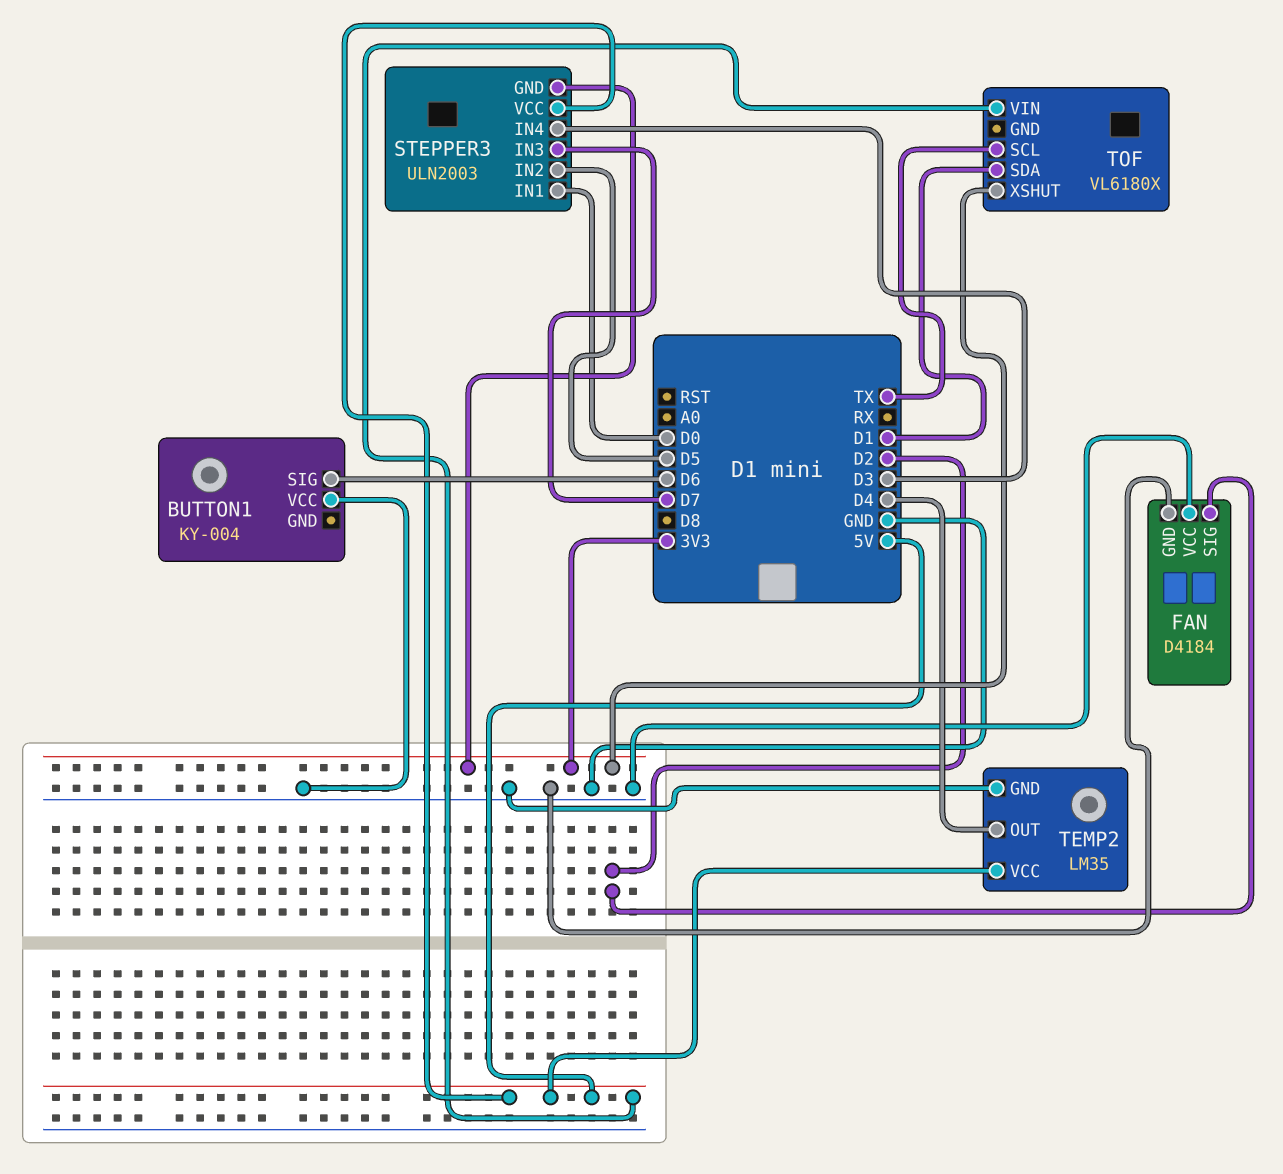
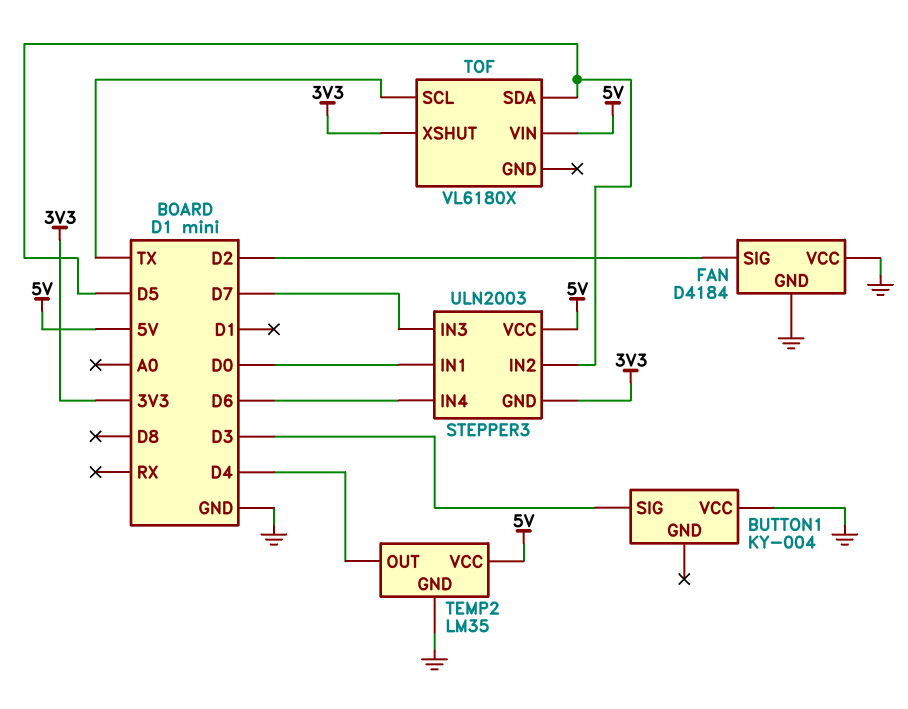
BUTTON1 pin SIG: D6 -> D3
STEPPER3 pin IN4: D3 -> D6
TOF pin SDA: D1 -> D5

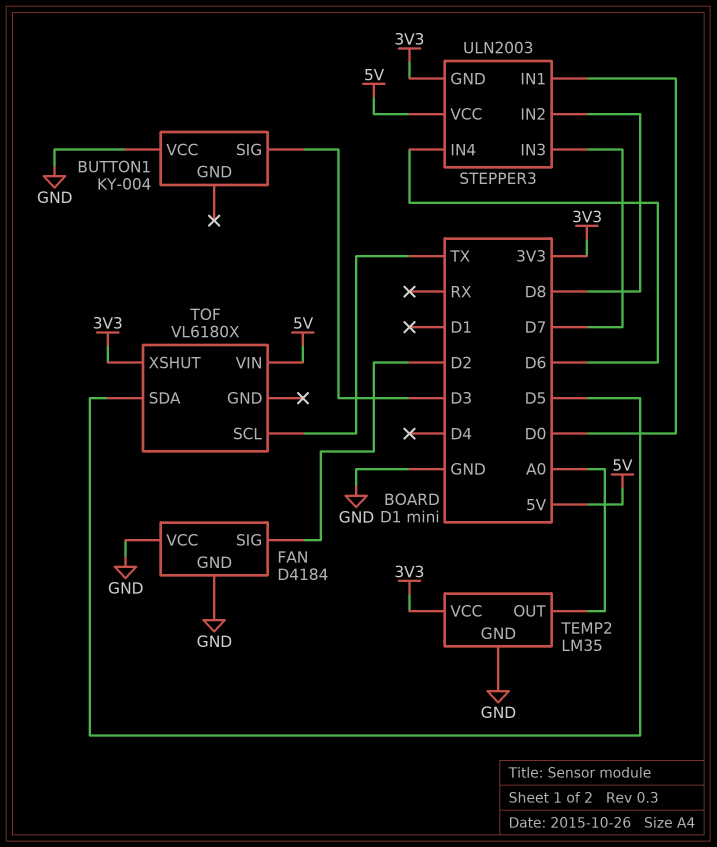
STEPPER3 pin IN2: D5 -> D8
TEMP2 pin OUT: D4 -> A0
TEMP2 pin VCC: 5V -> 3V3

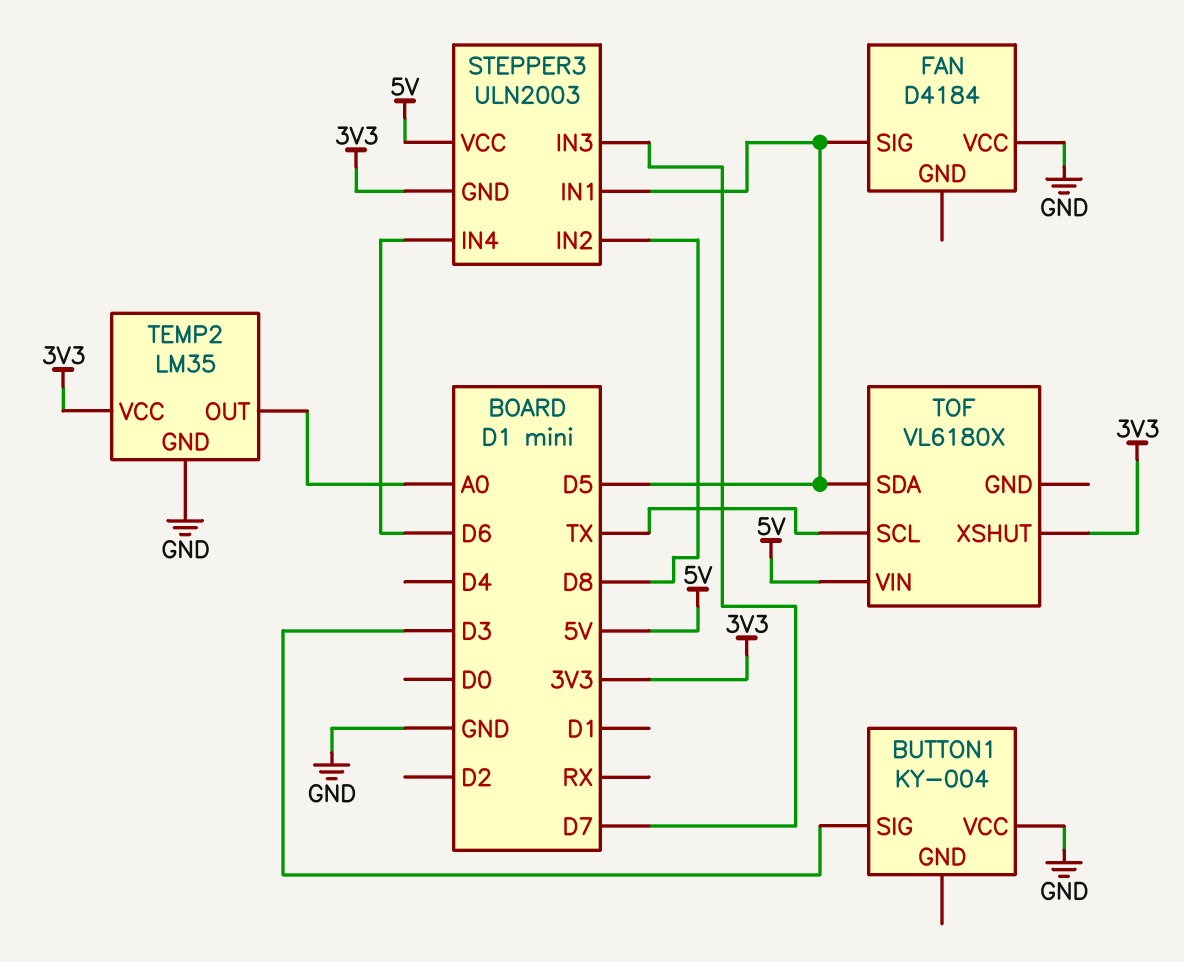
FAN pin GND: GND -> none
FAN pin SIG: D2 -> D5
STEPPER3 pin IN1: D0 -> D5

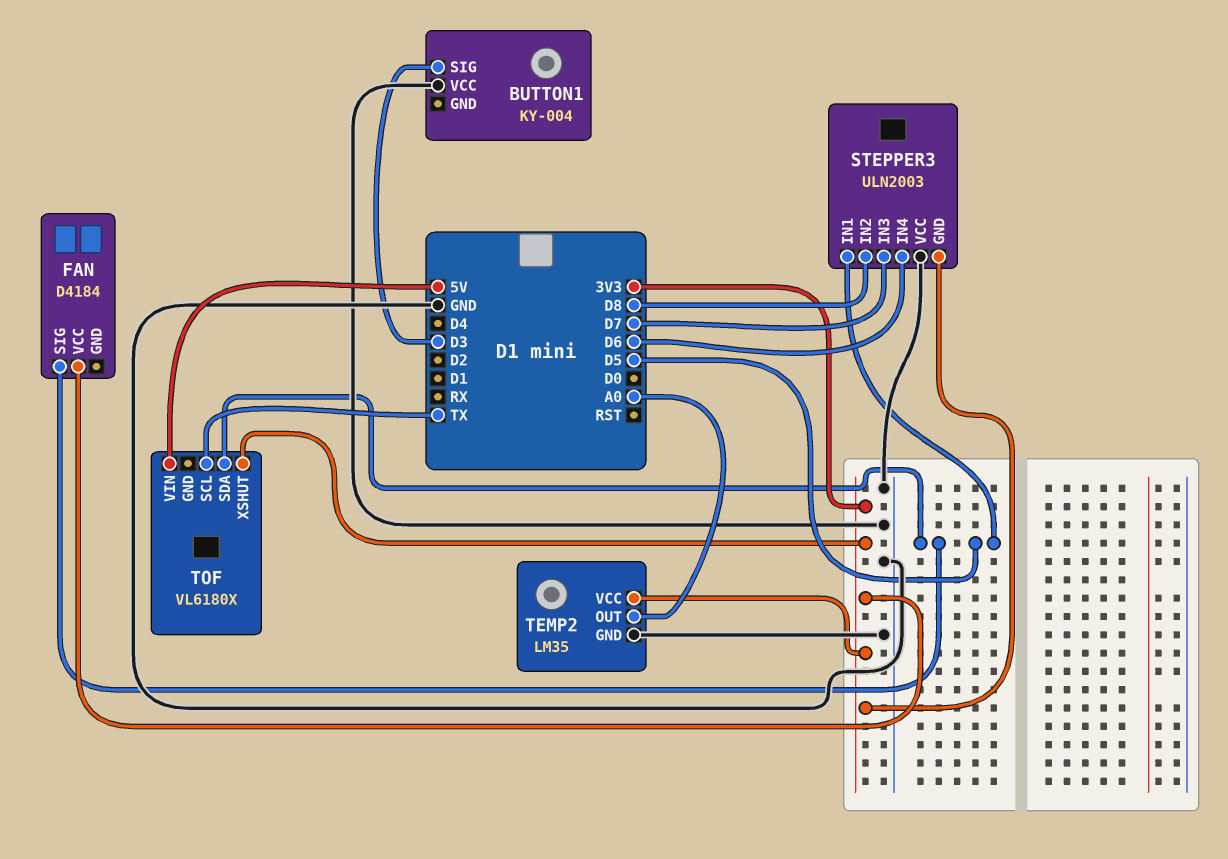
FAN pin VCC: GND -> 3V3
STEPPER3 pin VCC: 5V -> GND

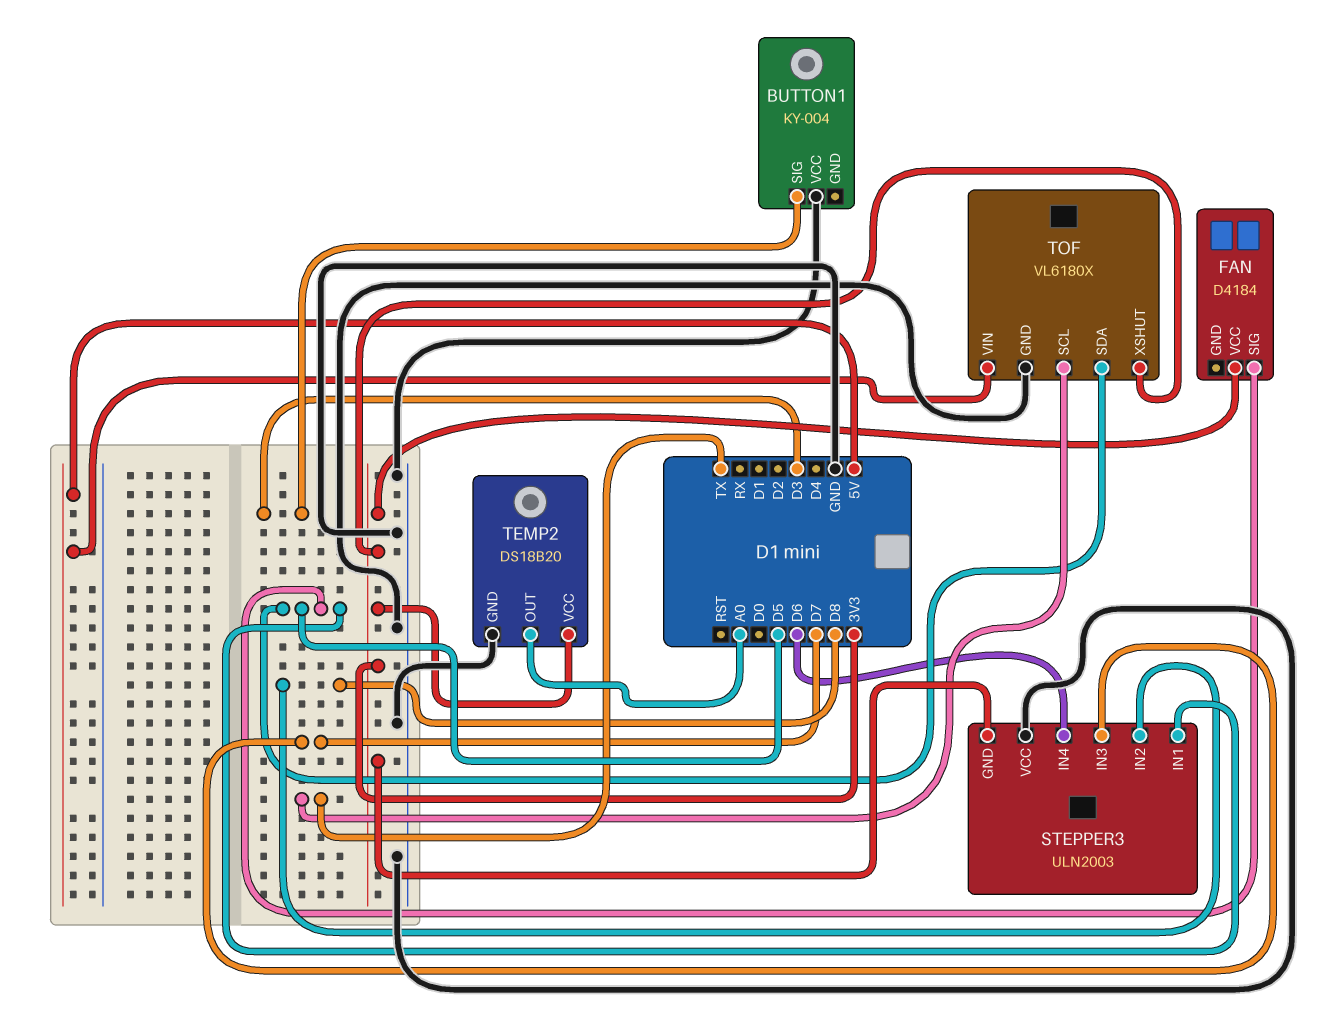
TEMP2: LM35 -> DS18B20
TOF pin GND: none -> GND

